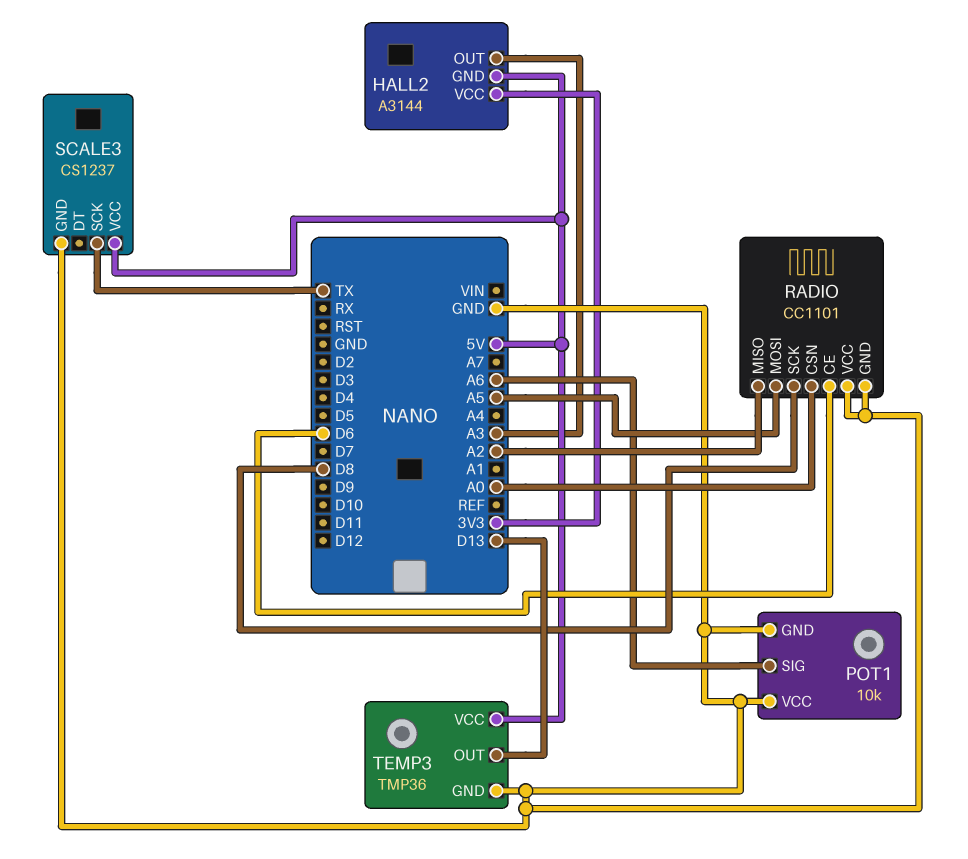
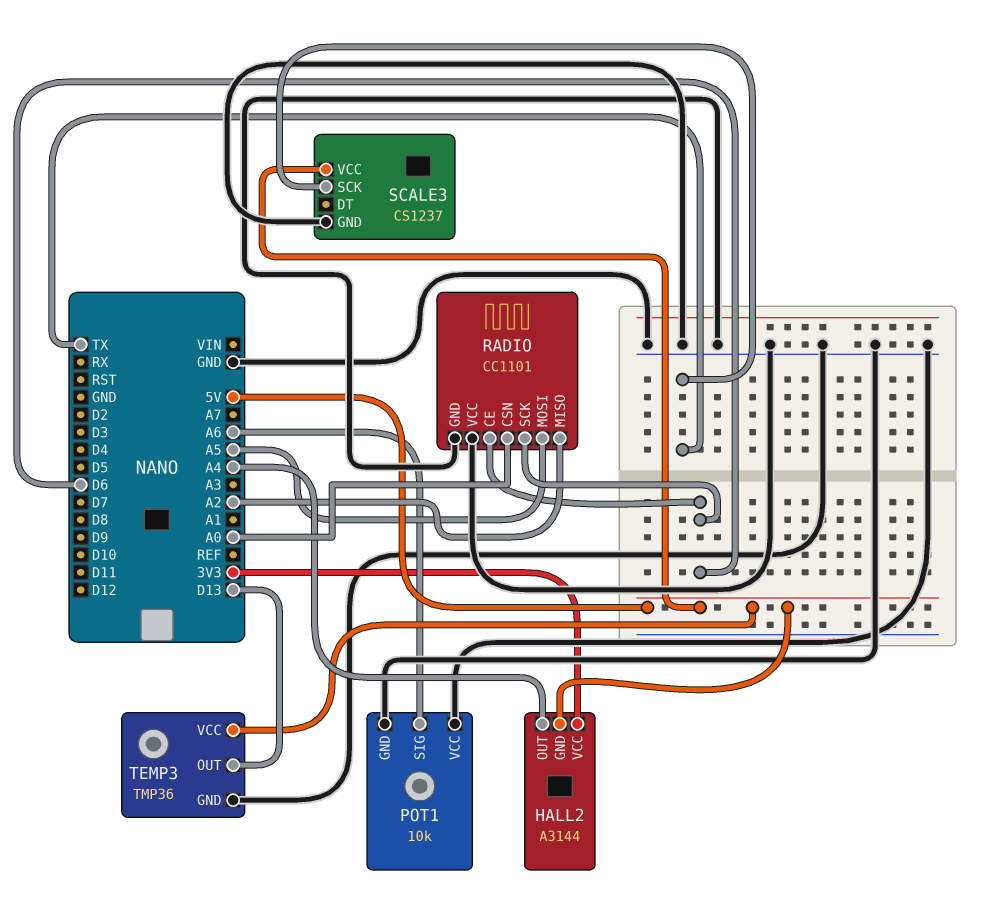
HALL2 pin OUT: A3 -> A4
RADIO pin SCK: D8 -> D6

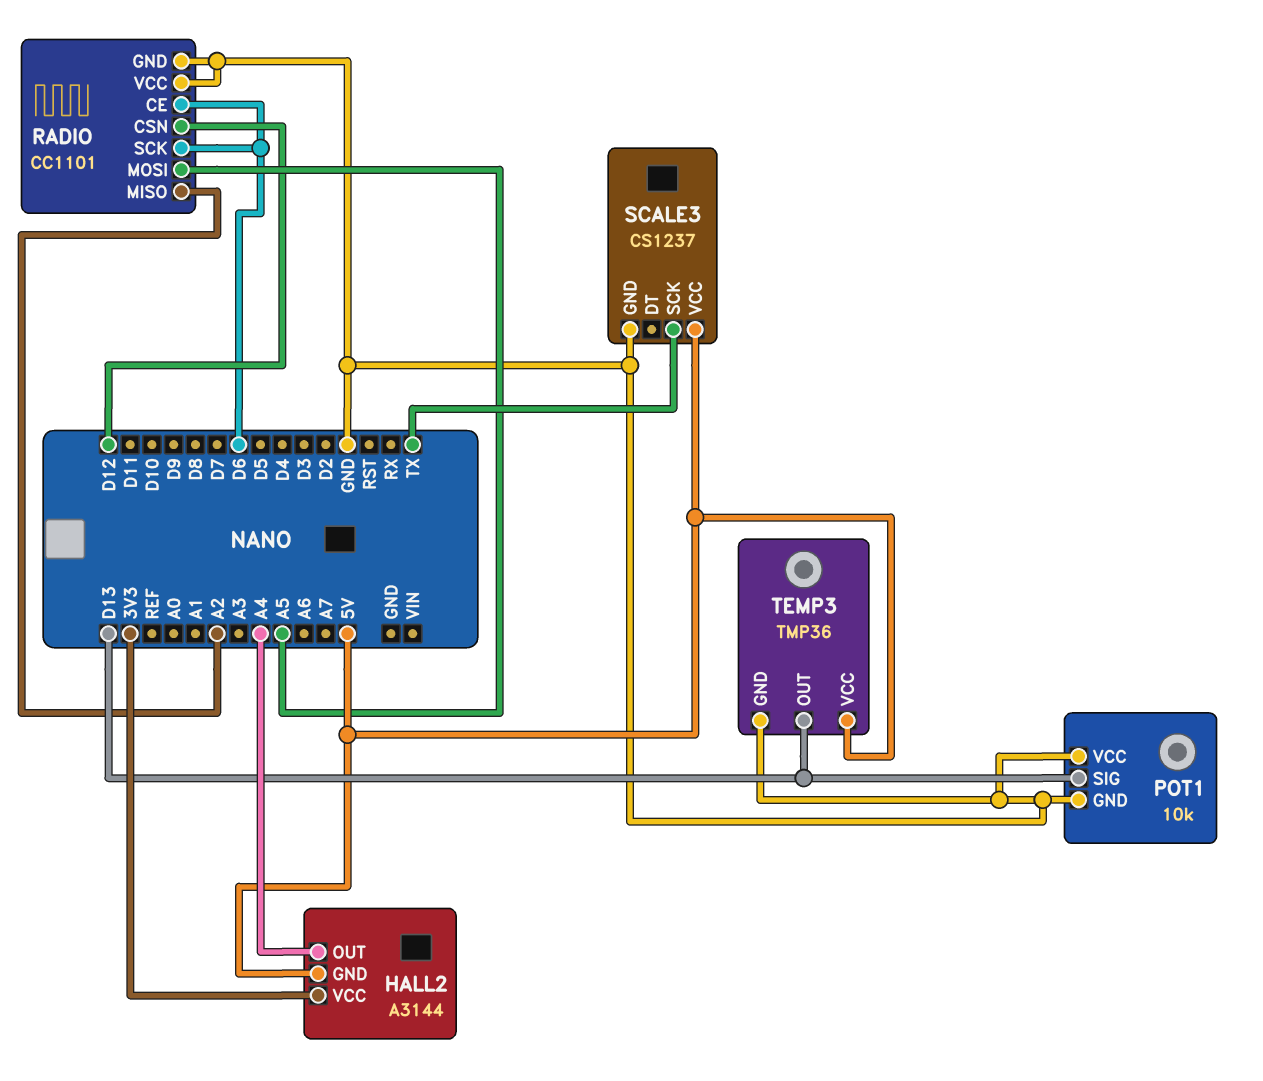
POT1 pin SIG: A6 -> D13
RADIO pin CSN: A0 -> D12

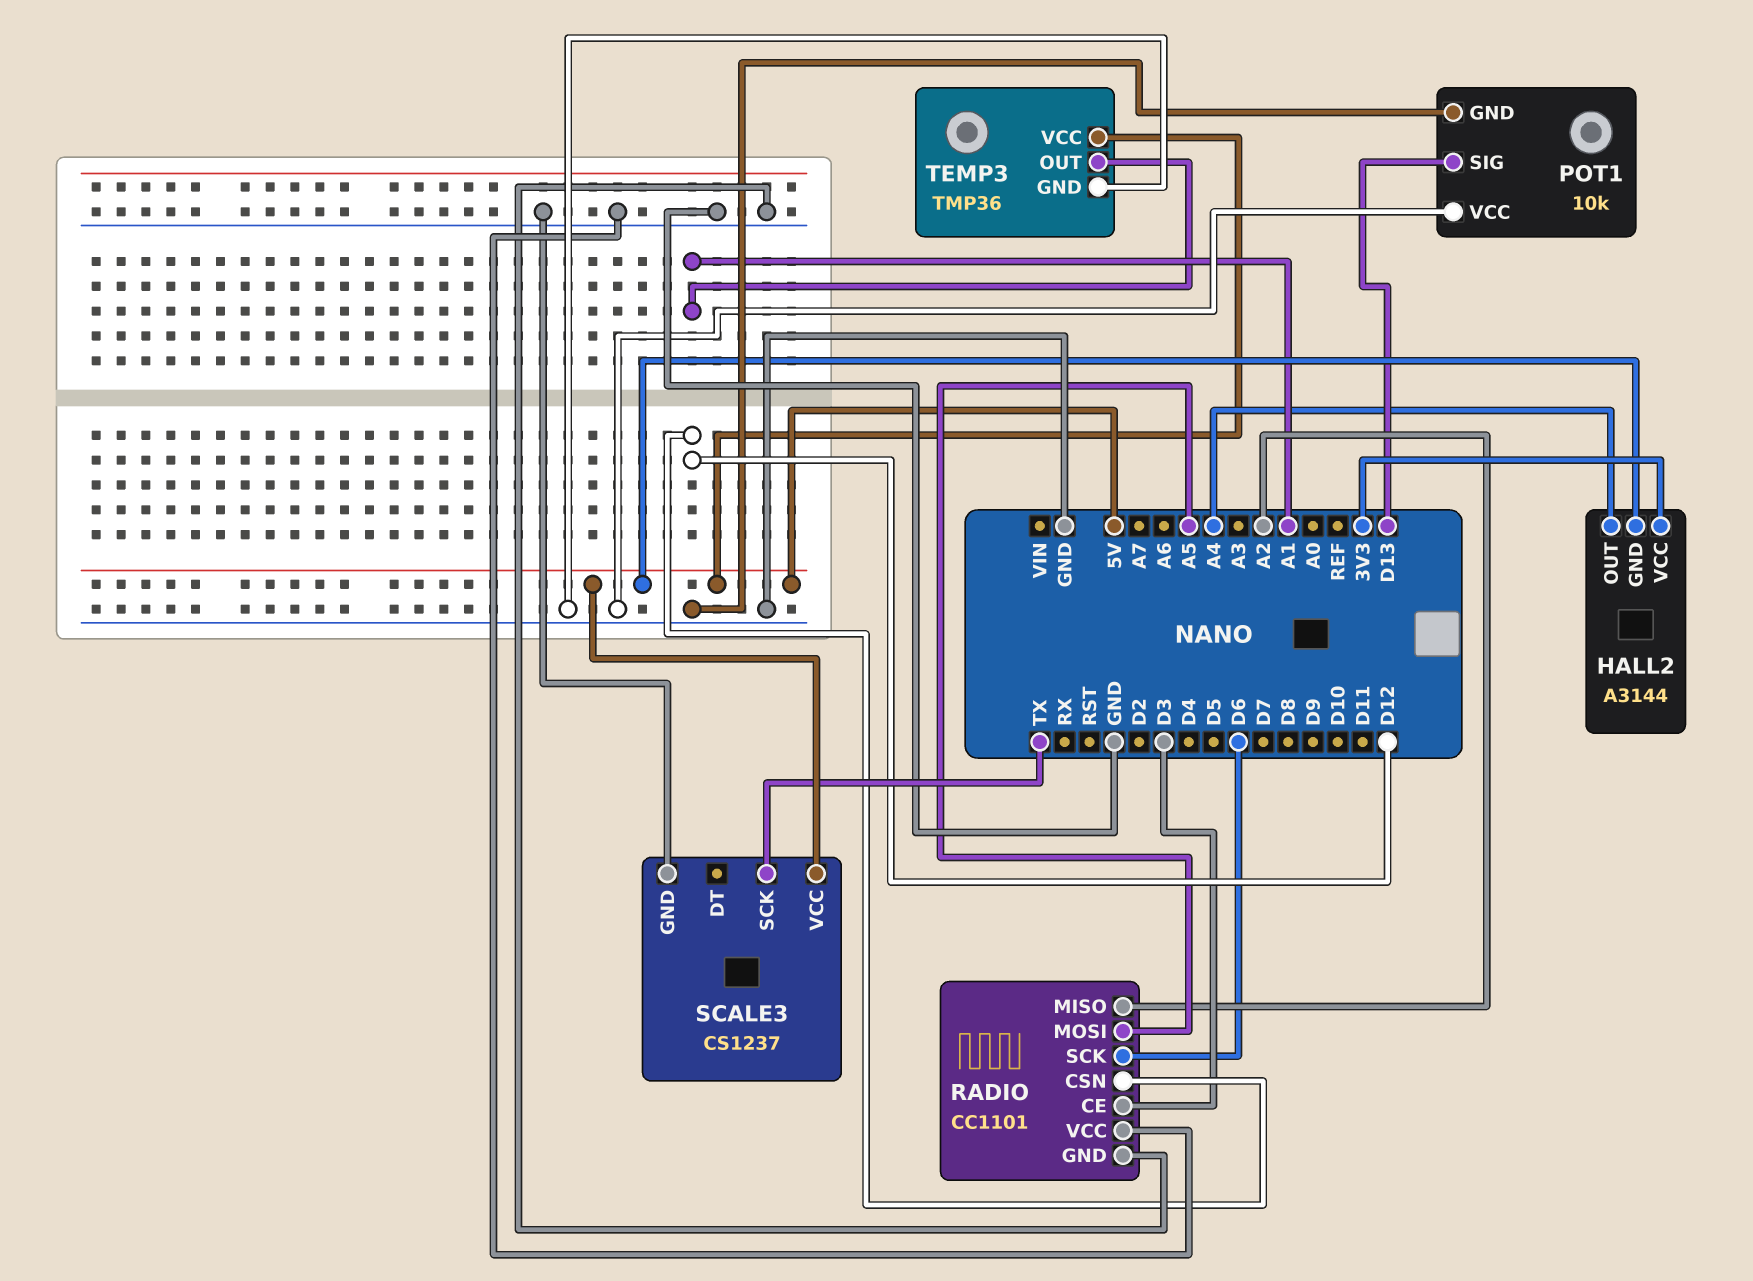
RADIO pin CE: D6 -> D3
TEMP3 pin OUT: D13 -> A1

